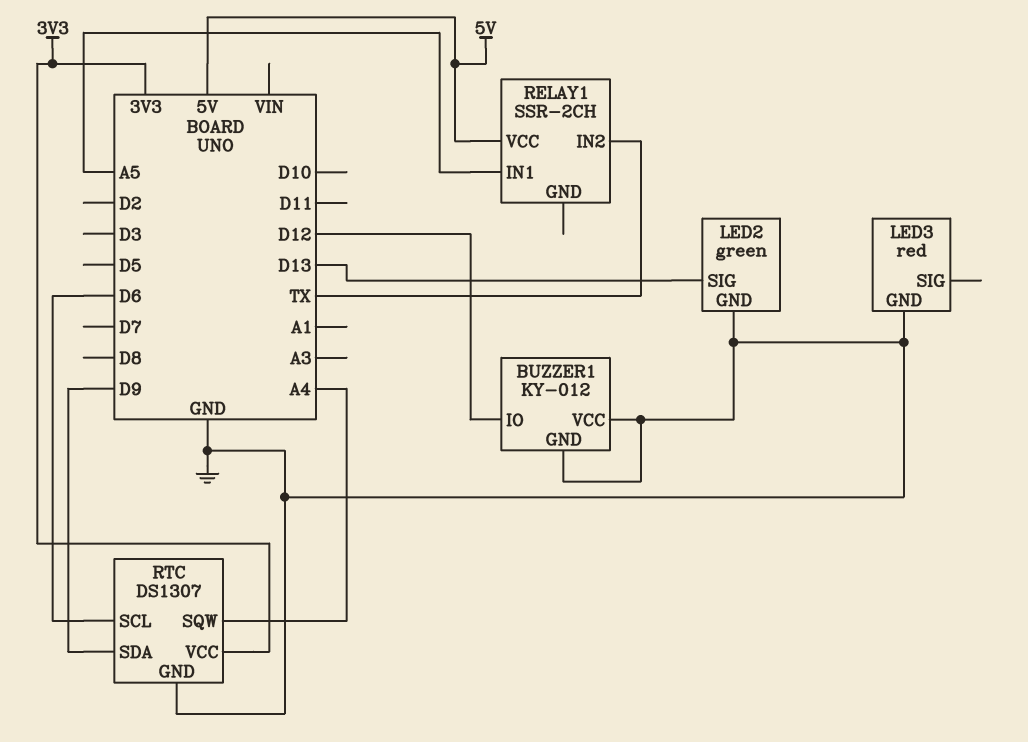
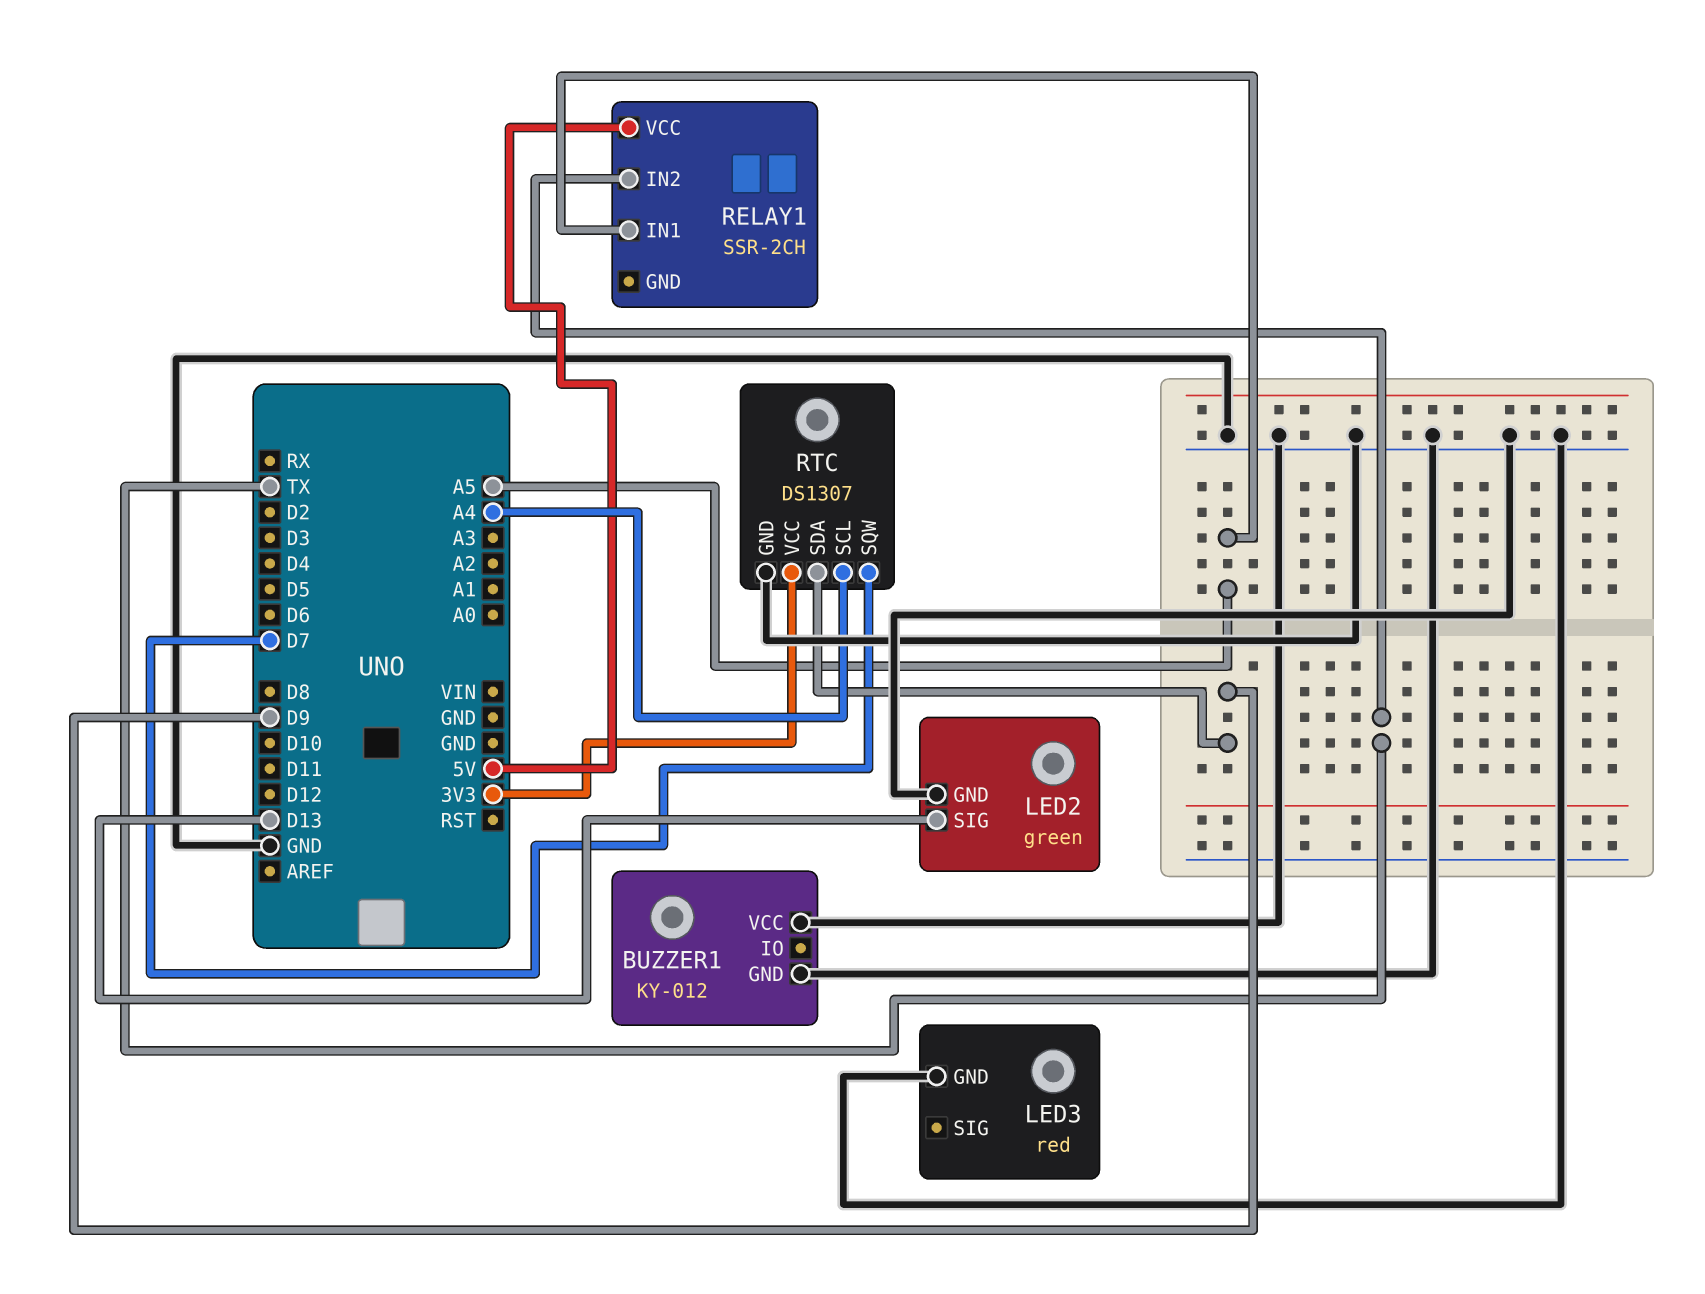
BUZZER1 pin IO: D12 -> none
RTC pin SCL: D6 -> A4
RTC pin SQW: A4 -> D7

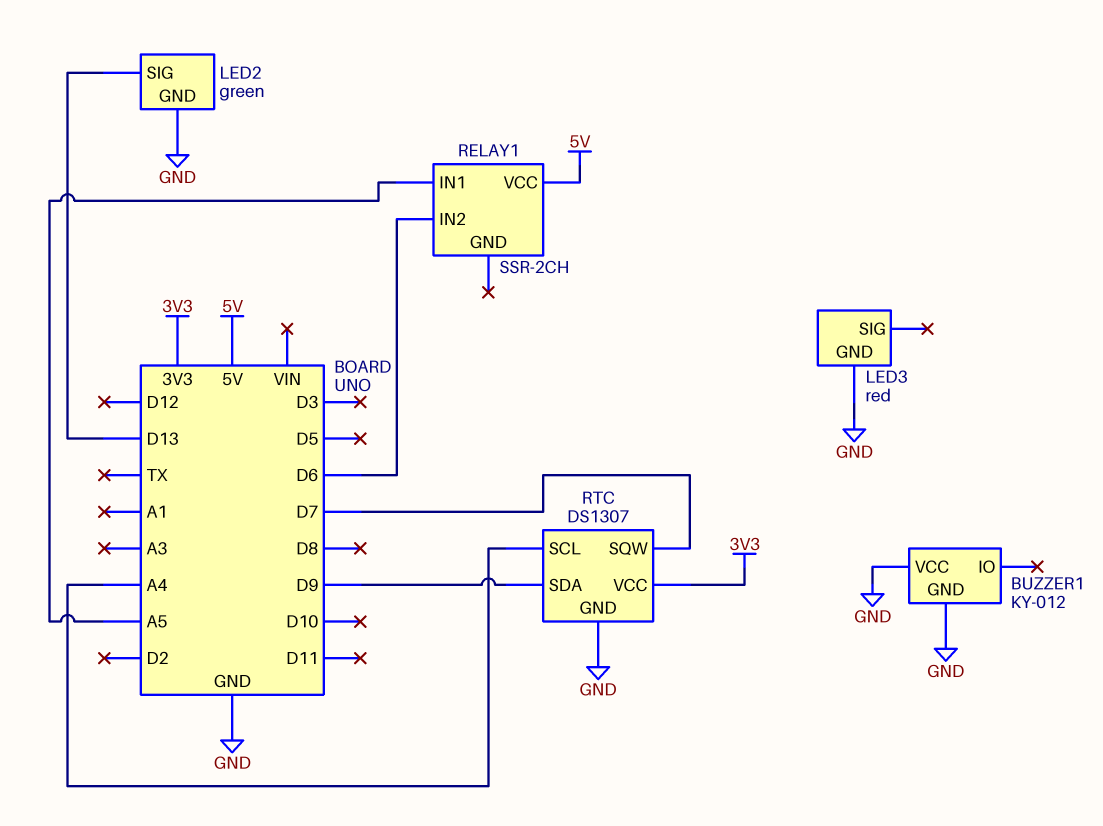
RELAY1 pin IN2: TX -> D6

